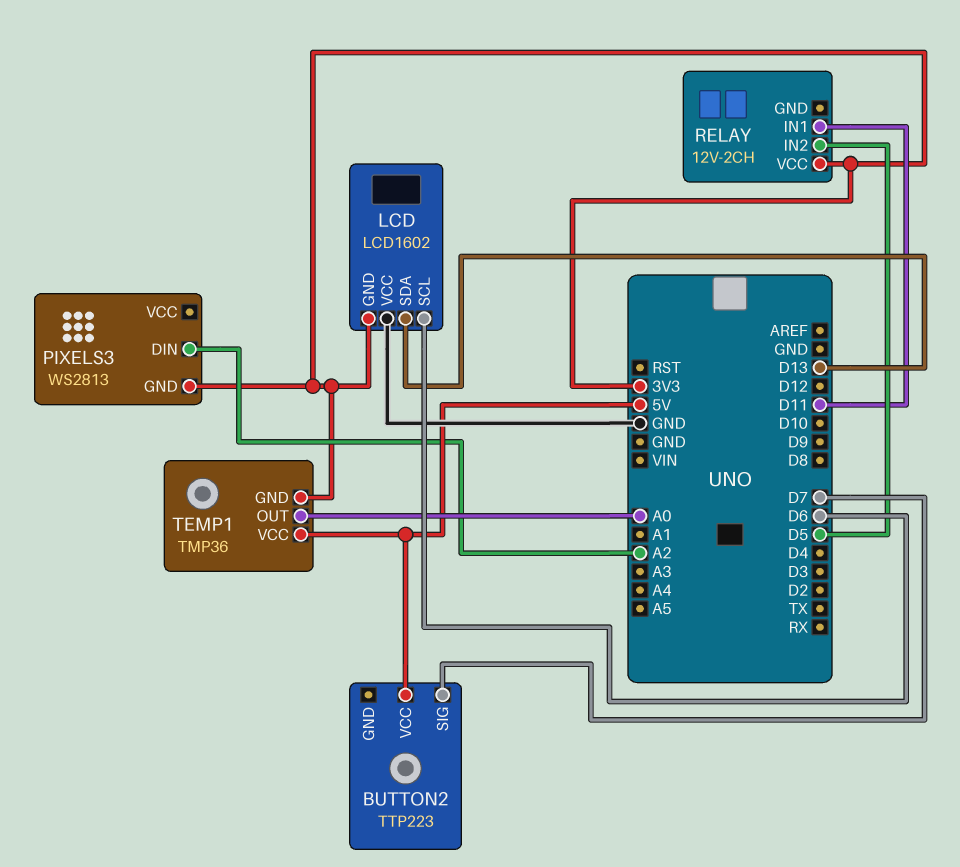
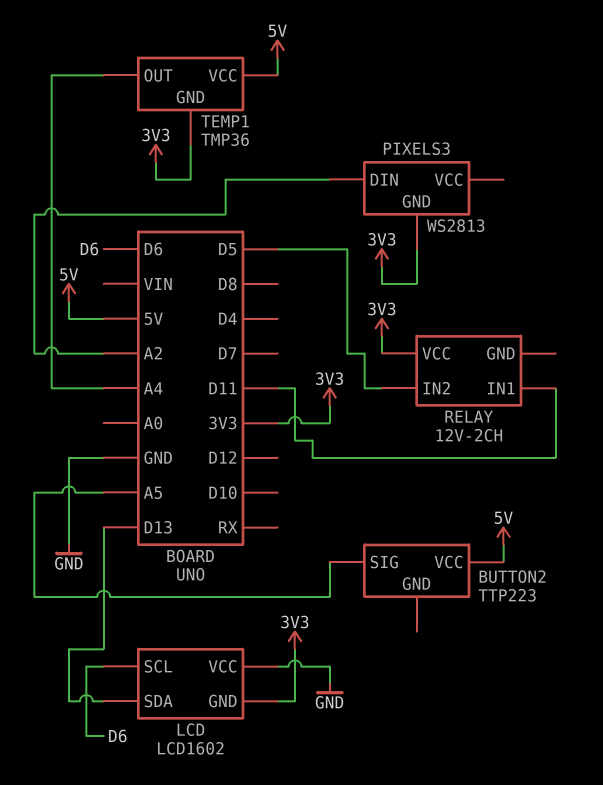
BUTTON2 pin SIG: D7 -> A5
TEMP1 pin OUT: A0 -> A4

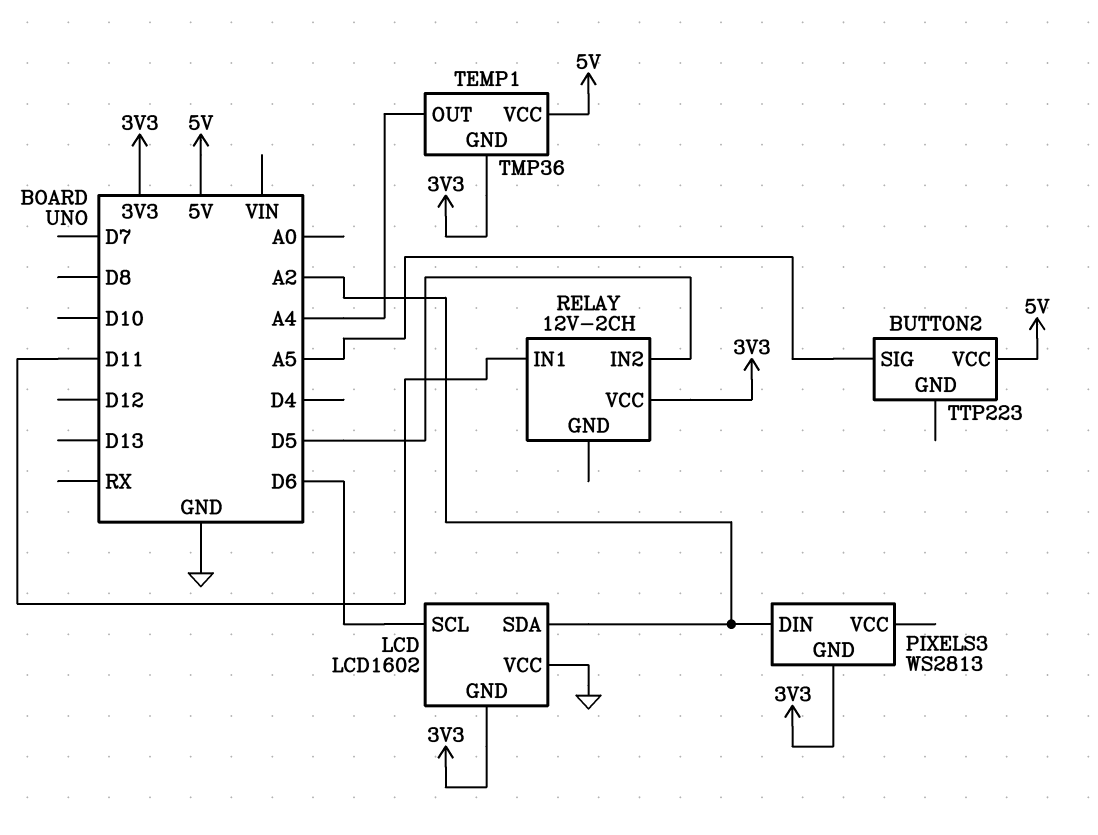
LCD pin SDA: D13 -> A2

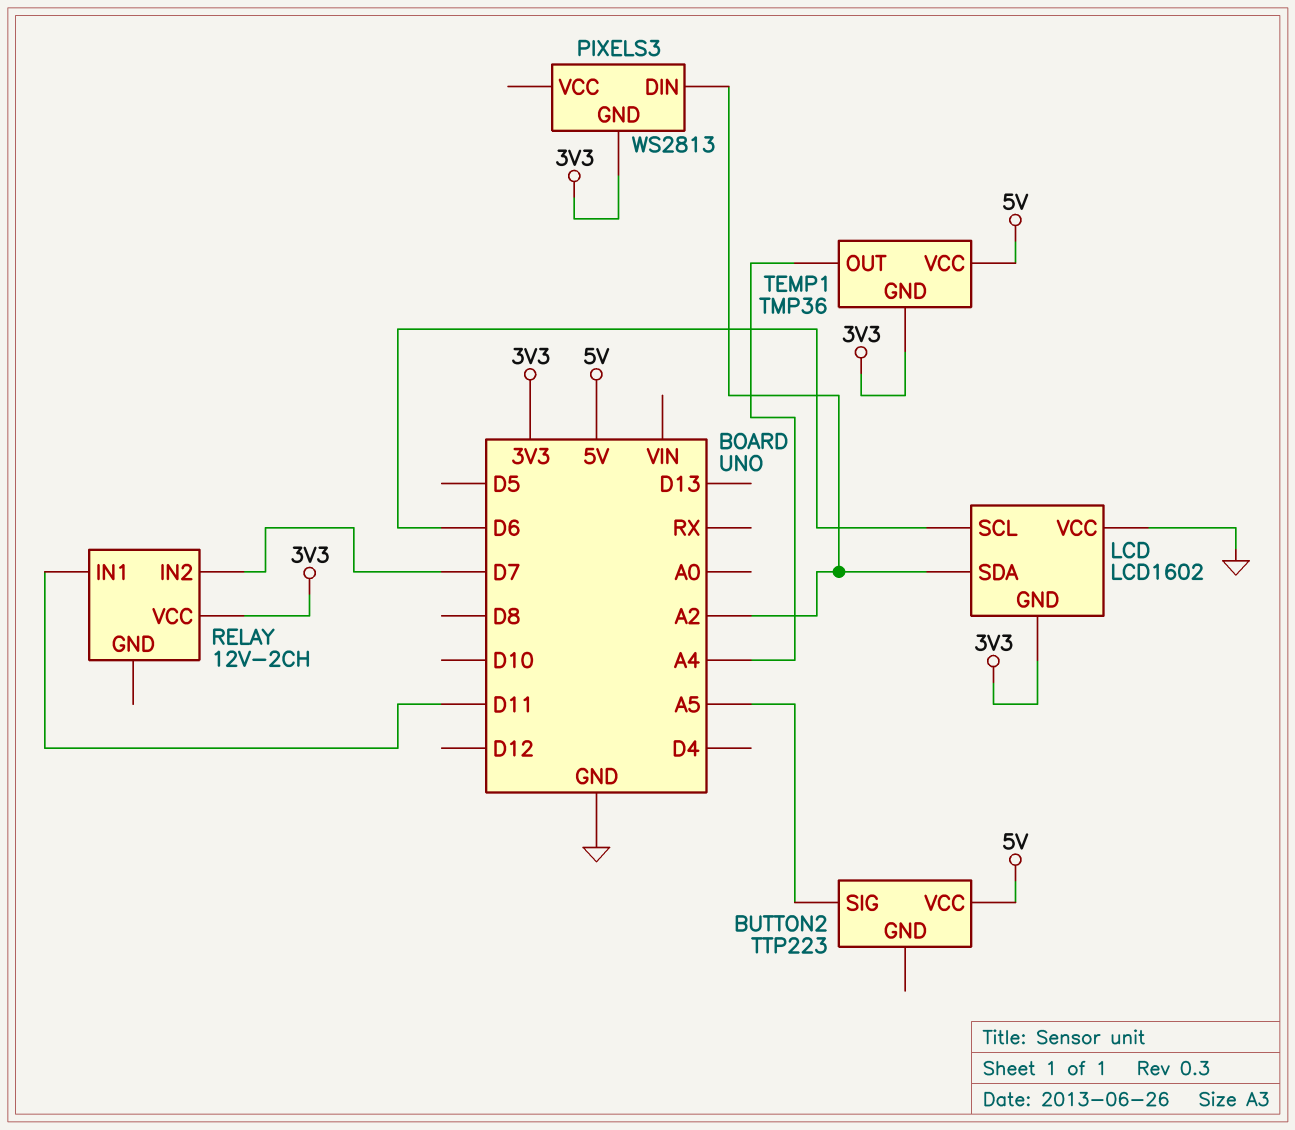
RELAY pin IN2: D5 -> D7

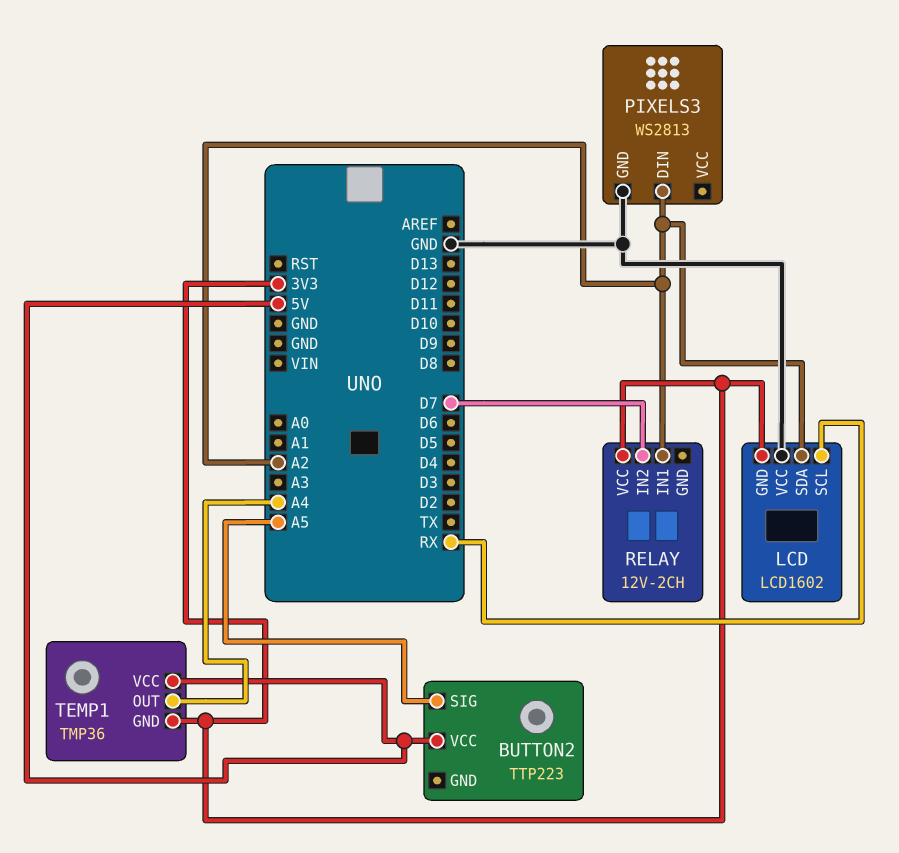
LCD pin SCL: D6 -> RX
PIXELS3 pin GND: 3V3 -> GND
RELAY pin IN1: D11 -> A2

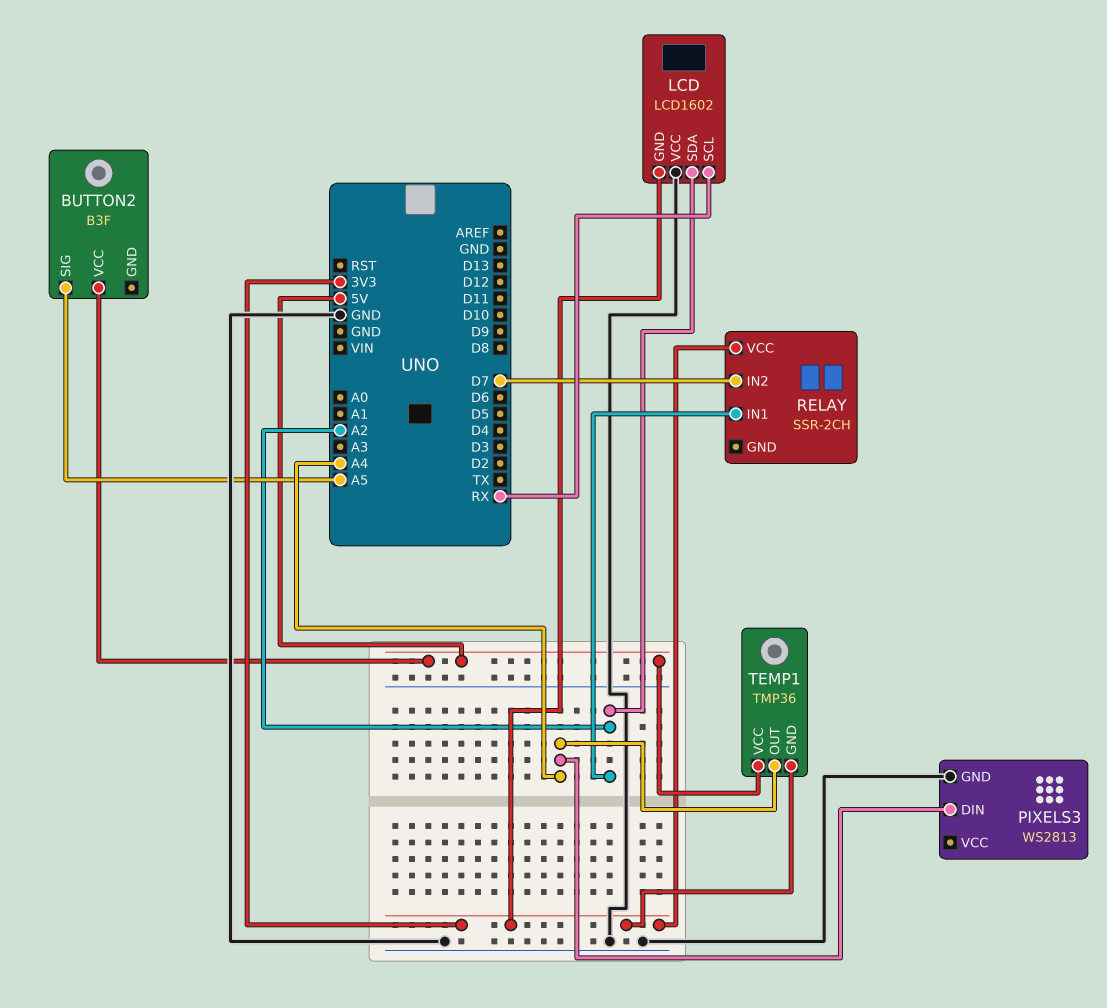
BUTTON2: TTP223 -> B3F
PIXELS3 pin DIN: A2 -> A4
RELAY: 12V-2CH -> SSR-2CH

